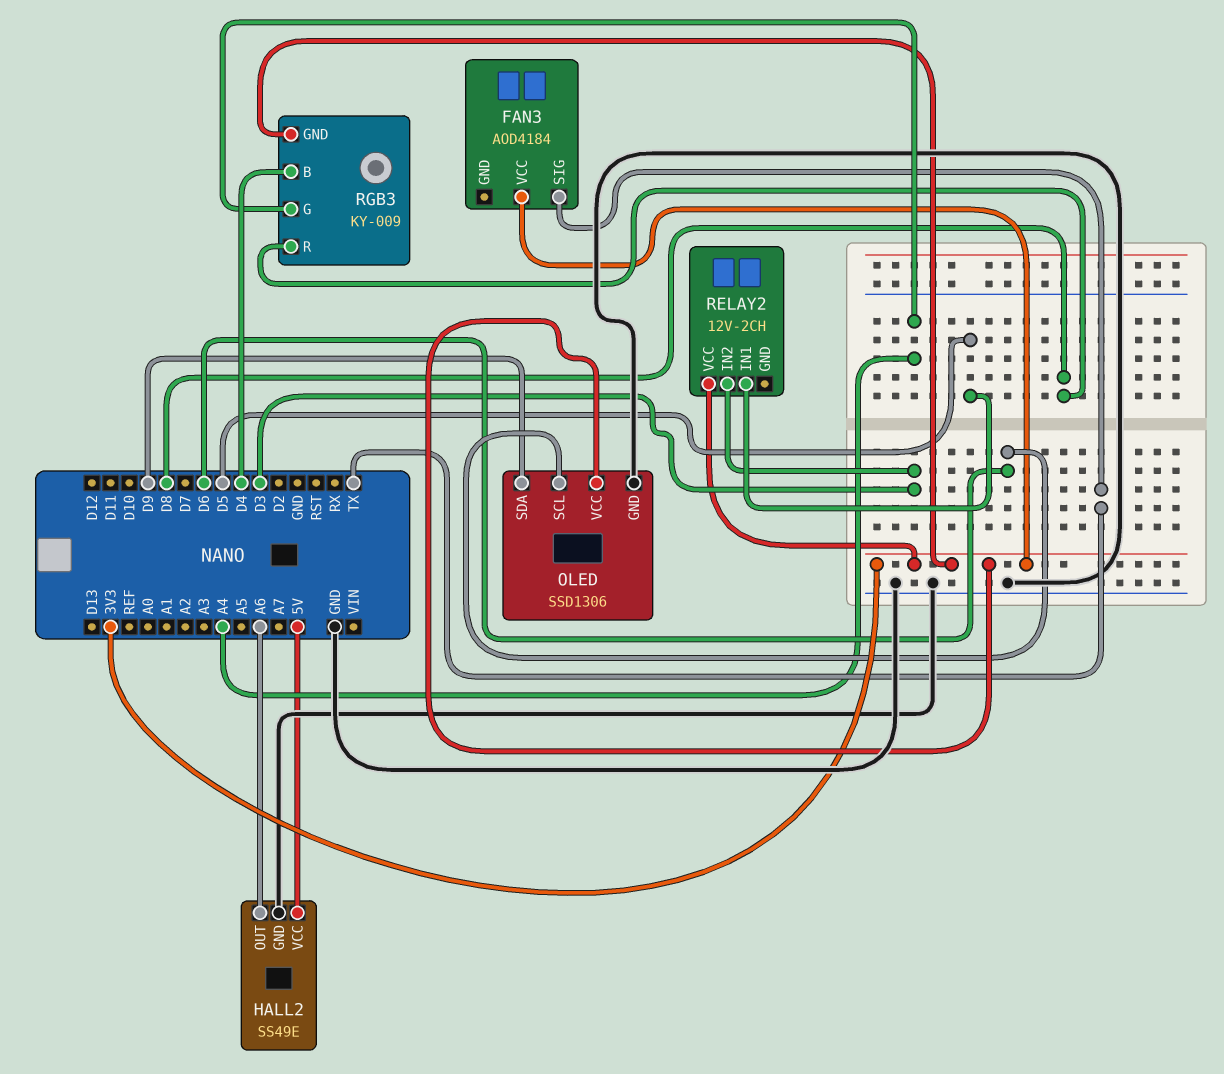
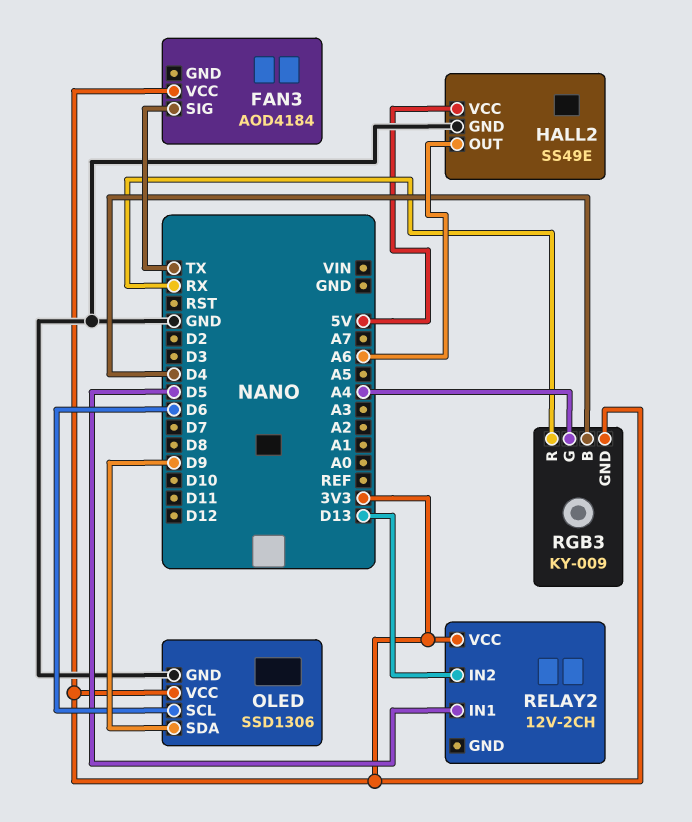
RELAY2 pin IN2: D3 -> D13
RGB3 pin R: D8 -> RX

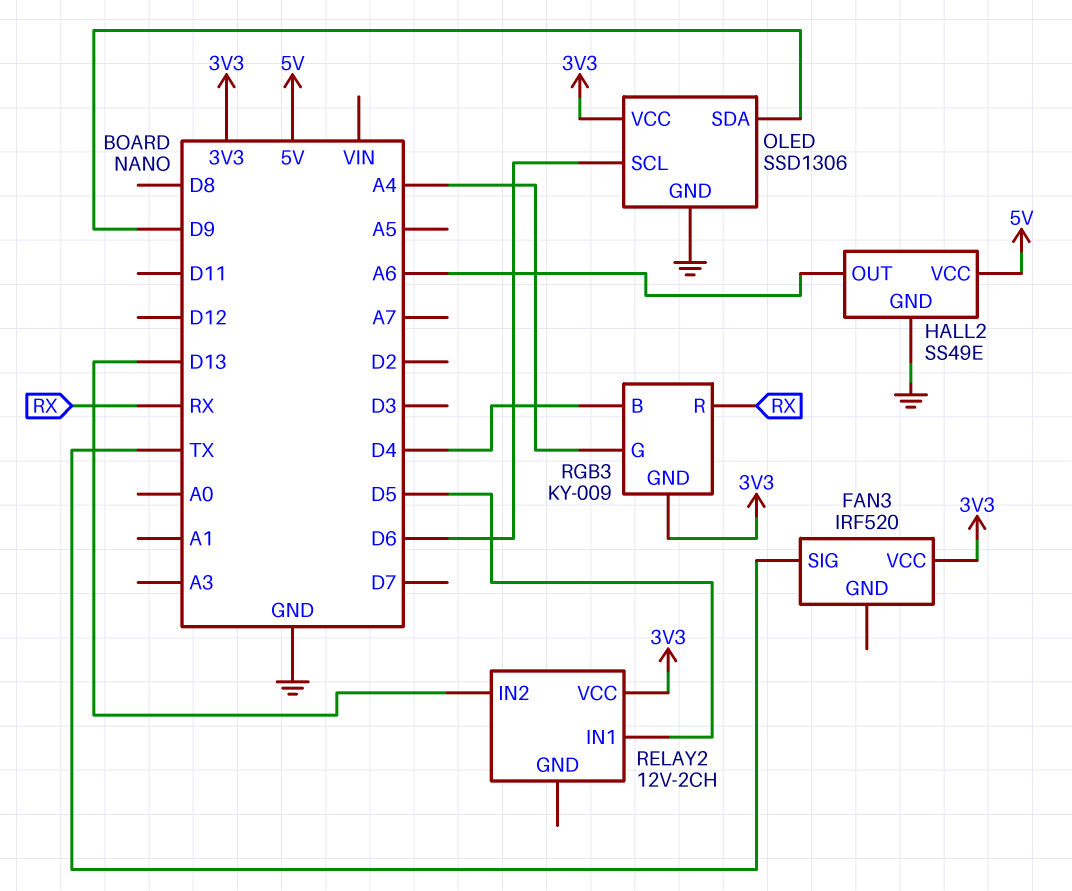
FAN3: AOD4184 -> IRF520

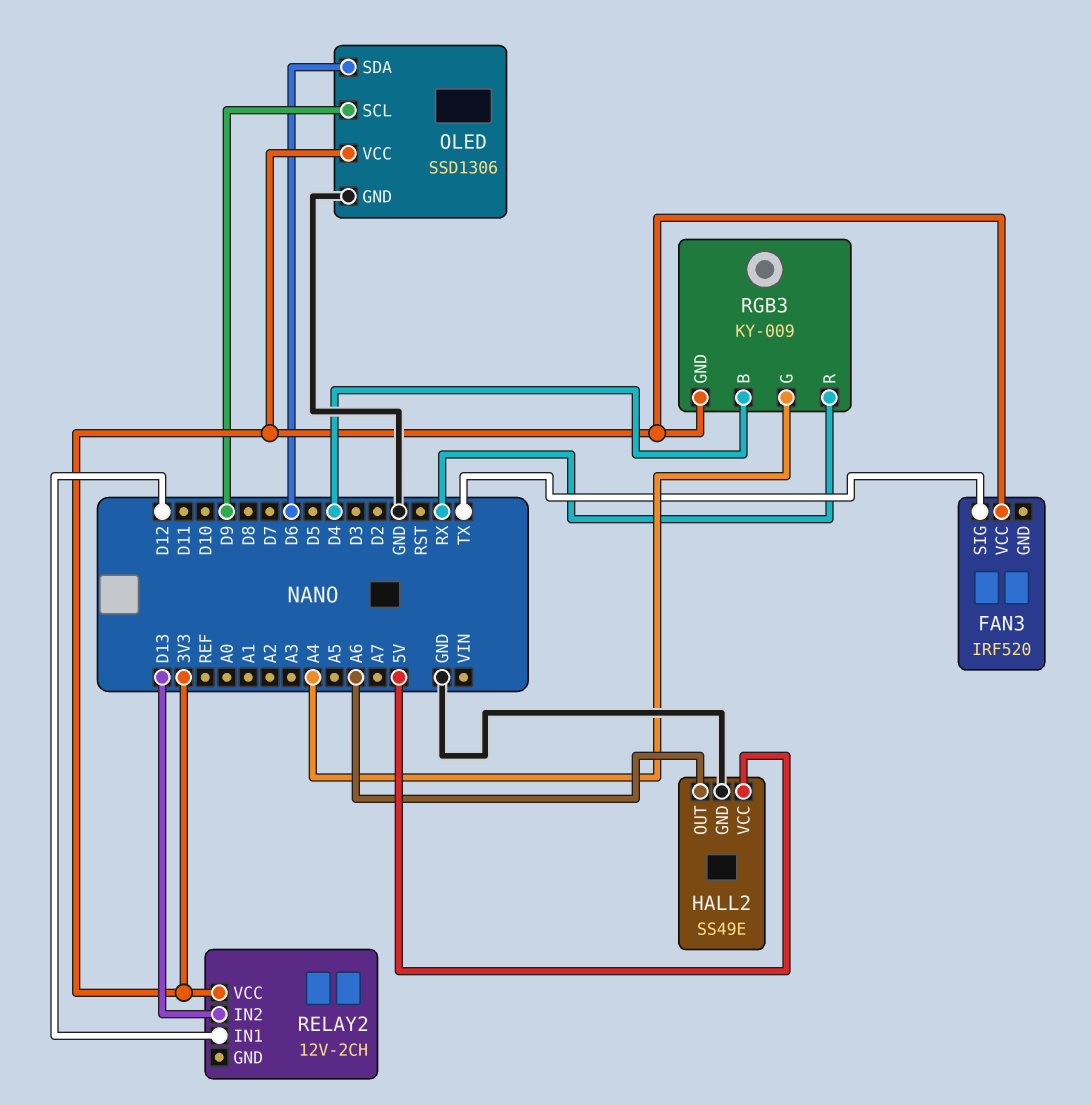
OLED pin SCL: D6 -> D9
OLED pin SDA: D9 -> D6
RELAY2 pin IN1: D5 -> D12

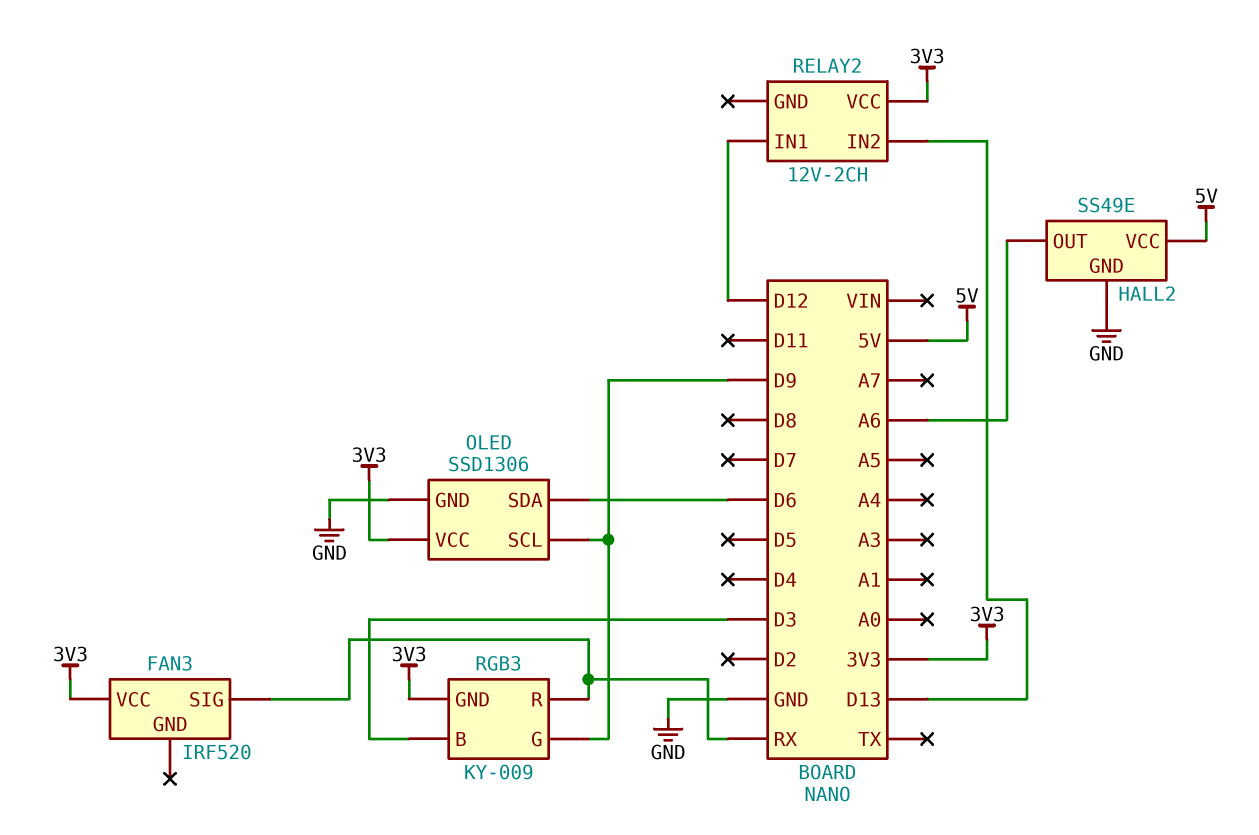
FAN3 pin SIG: TX -> RX
RGB3 pin B: D4 -> D3
RGB3 pin G: A4 -> D9

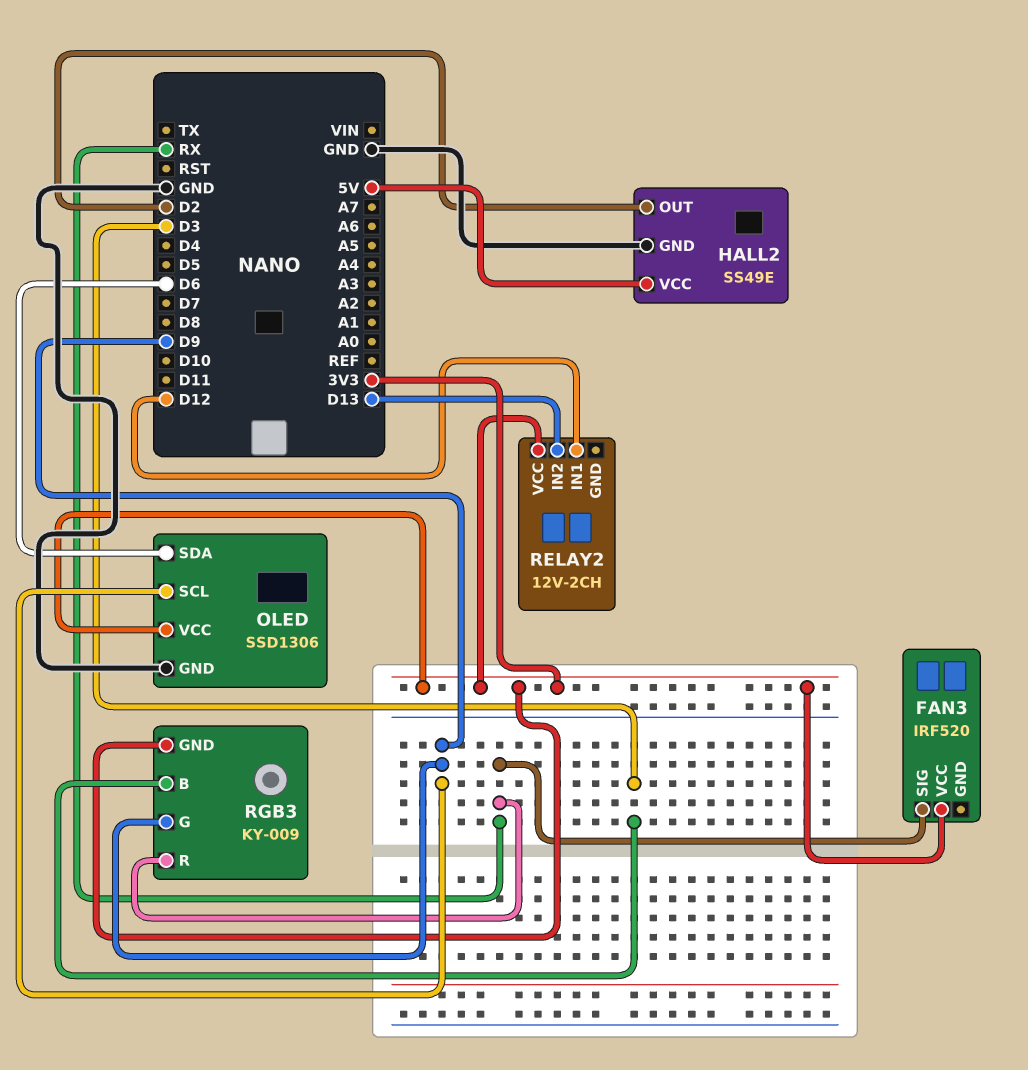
HALL2 pin OUT: A6 -> D2

